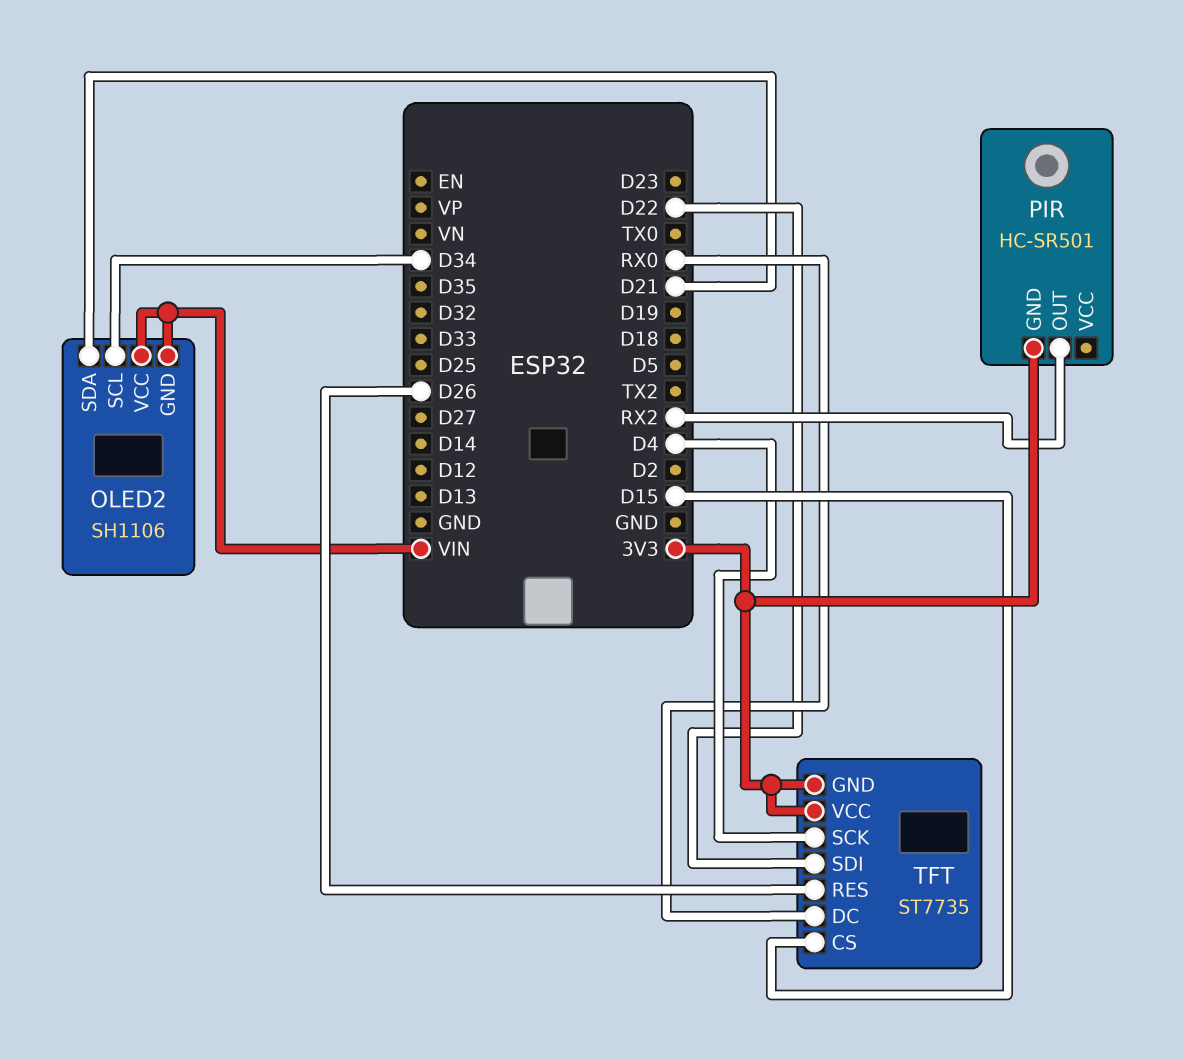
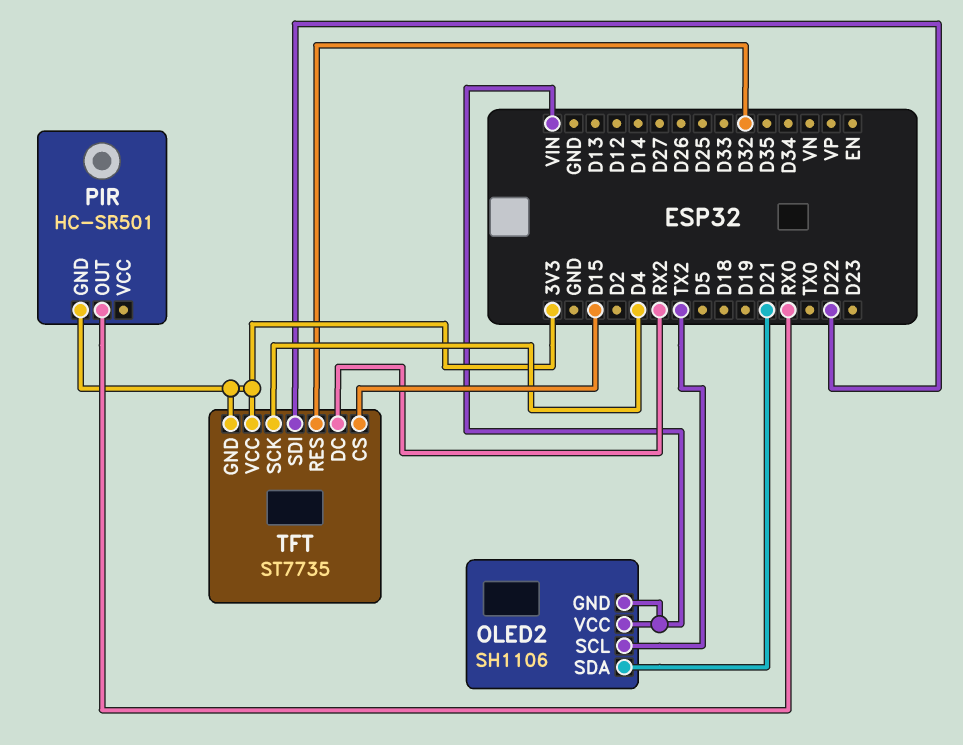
OLED2 pin SCL: D34 -> TX2
PIR pin OUT: RX2 -> RX0
TFT pin DC: RX0 -> RX2
TFT pin RES: D26 -> D32

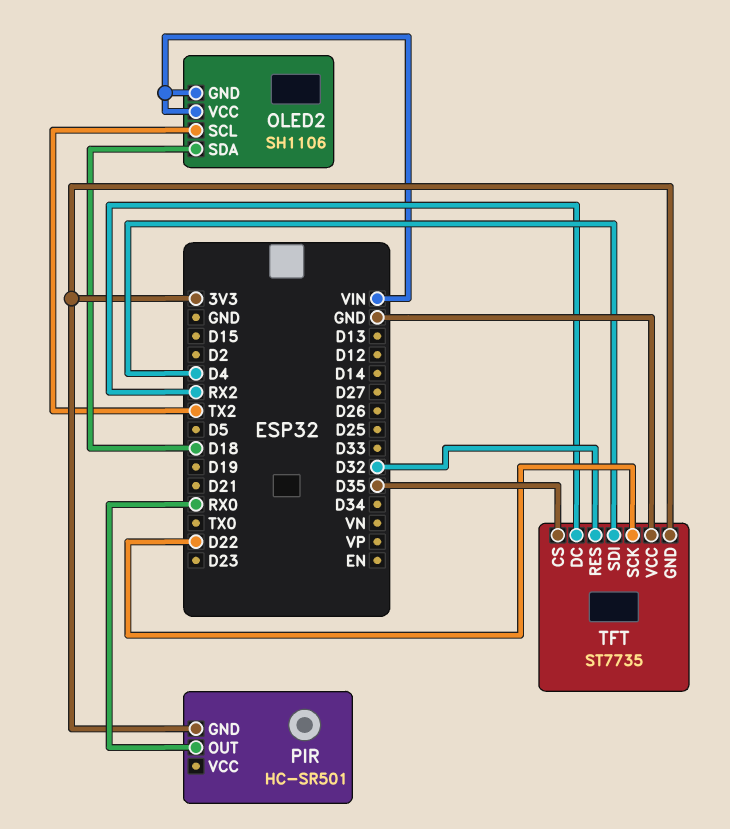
OLED2 pin SDA: D21 -> D18
TFT pin CS: D15 -> D35
TFT pin SCK: D4 -> D22
TFT pin SDI: D22 -> D4
TFT pin VCC: 3V3 -> GND

